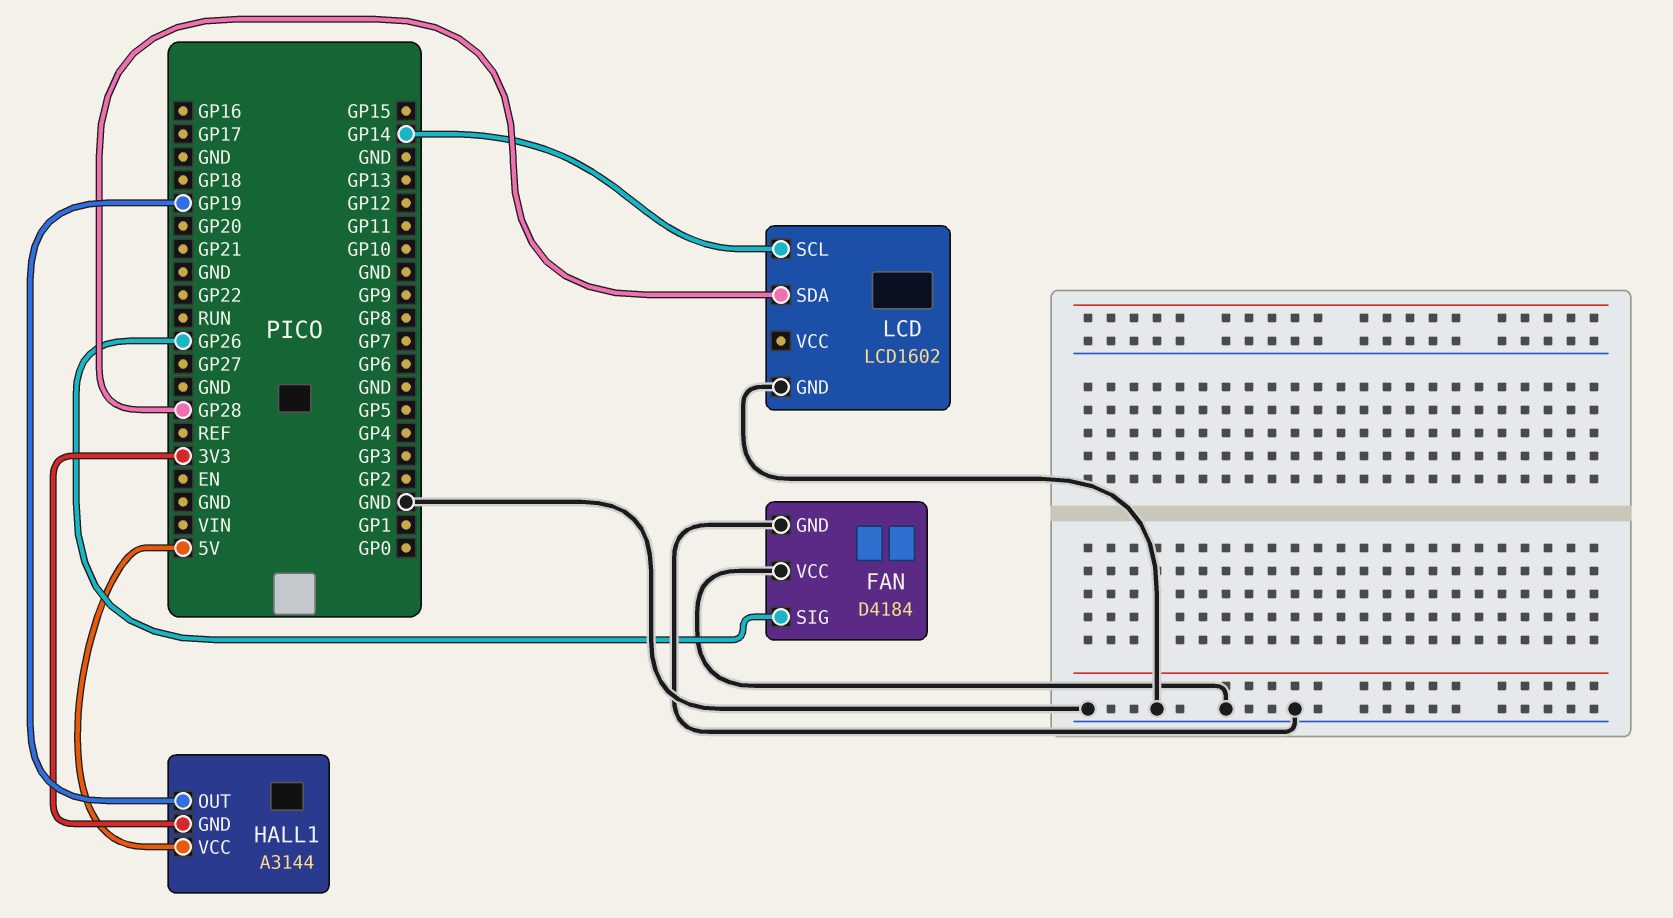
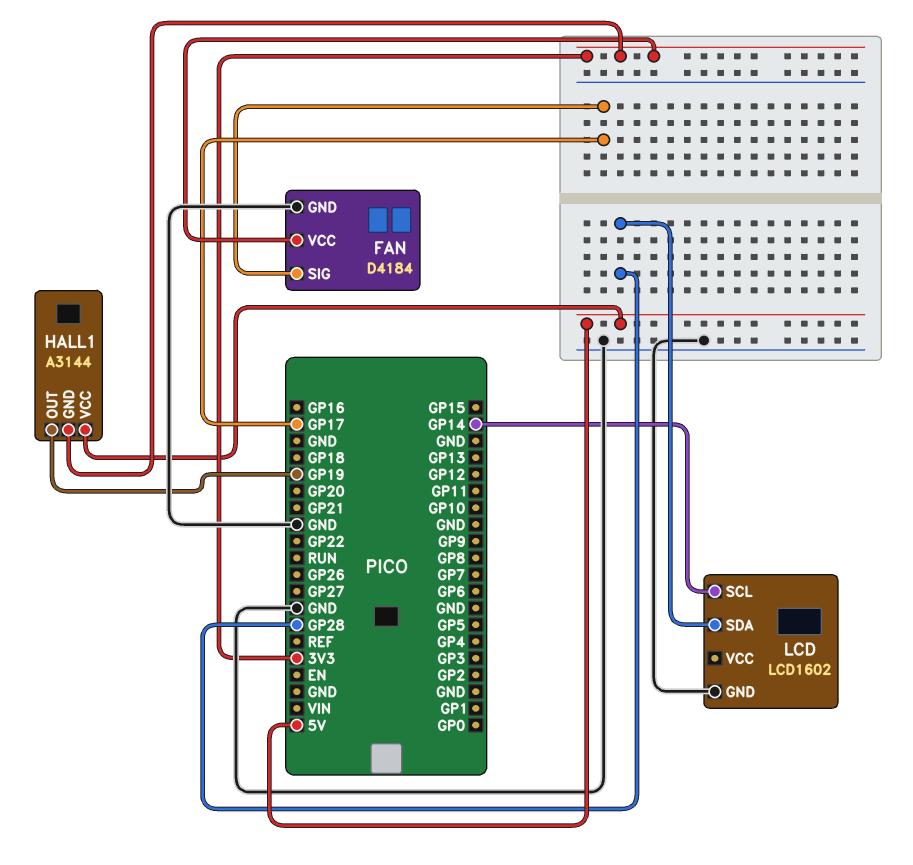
FAN pin SIG: GP26 -> GP17
FAN pin VCC: GND -> 3V3

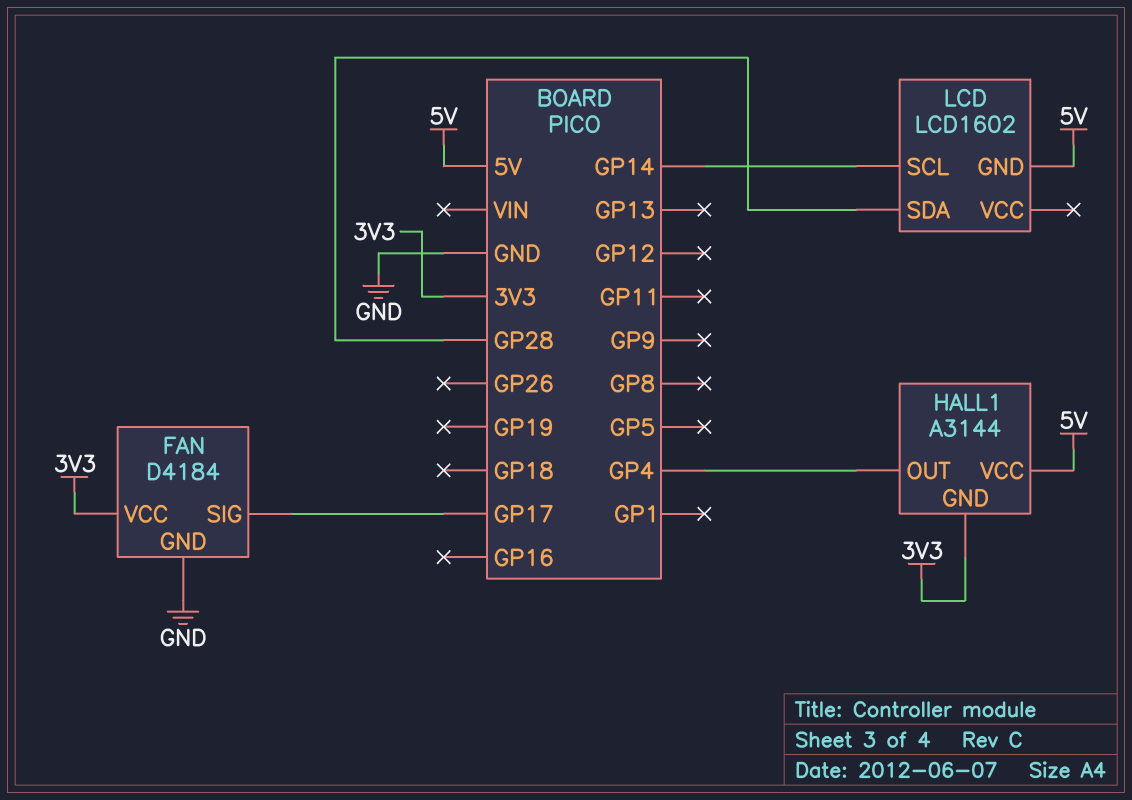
HALL1 pin OUT: GP19 -> GP4
LCD pin GND: GND -> 5V

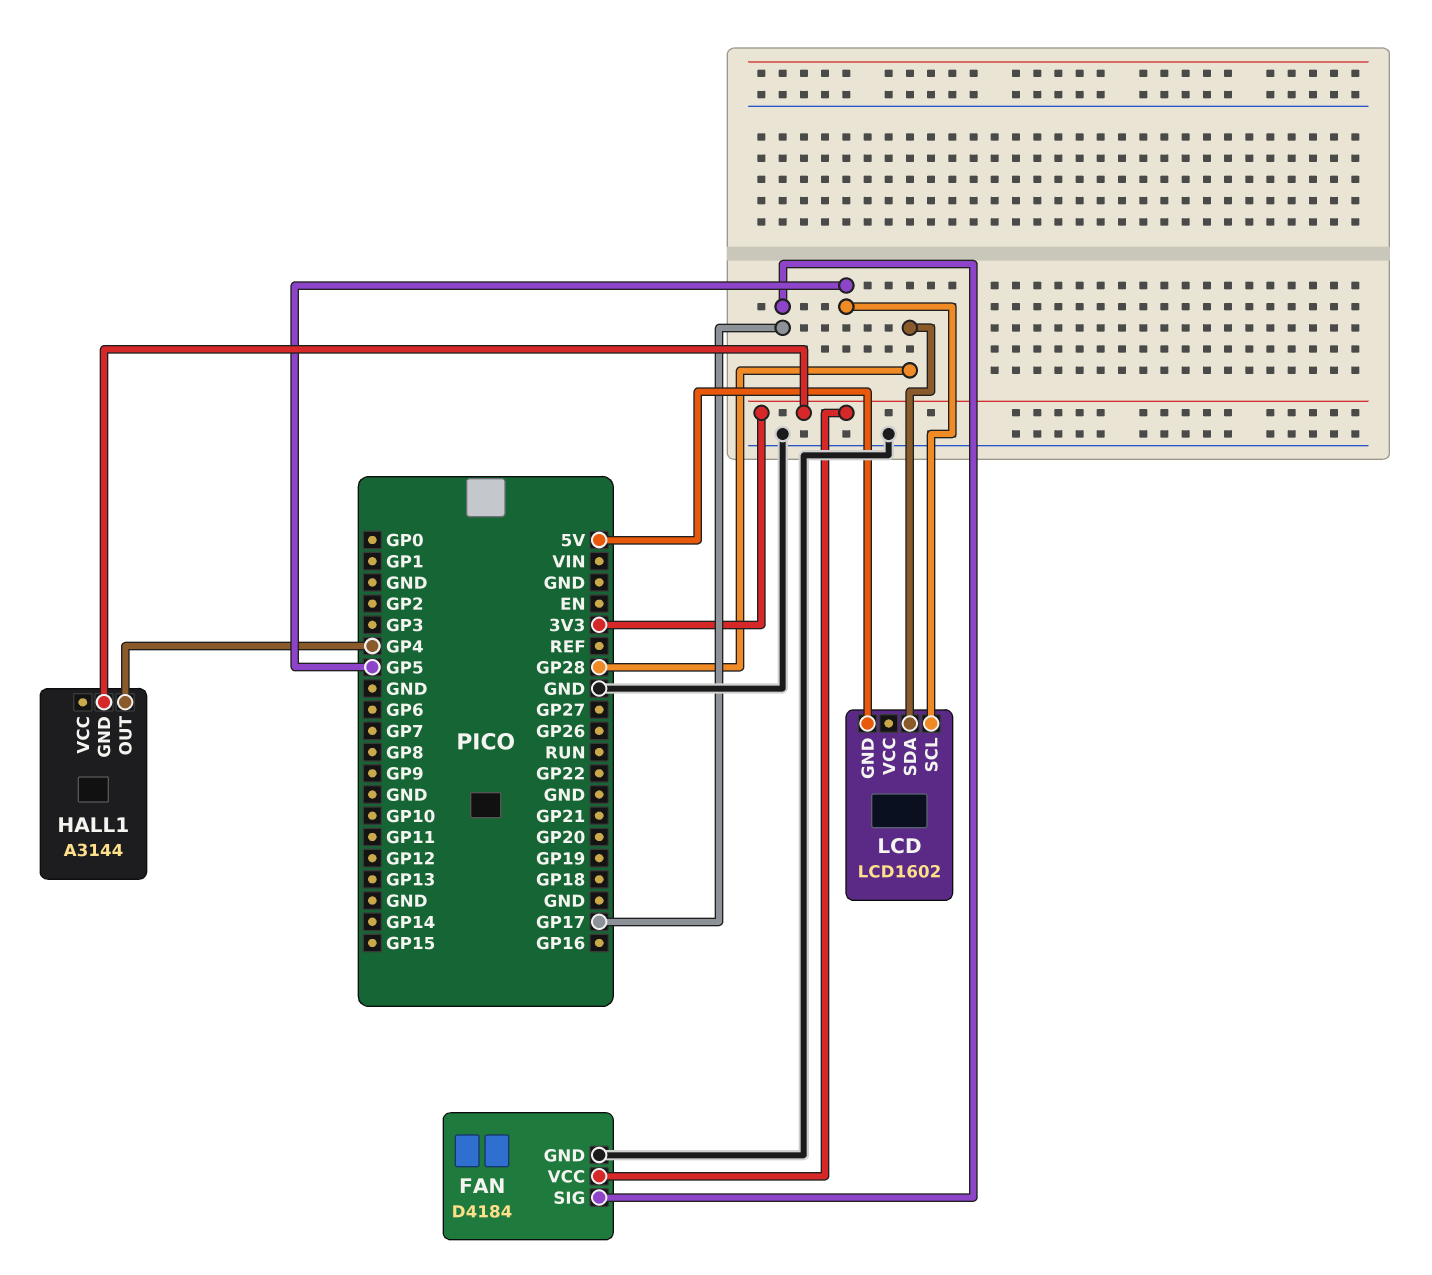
HALL1 pin VCC: 5V -> none
LCD pin SCL: GP14 -> GP5

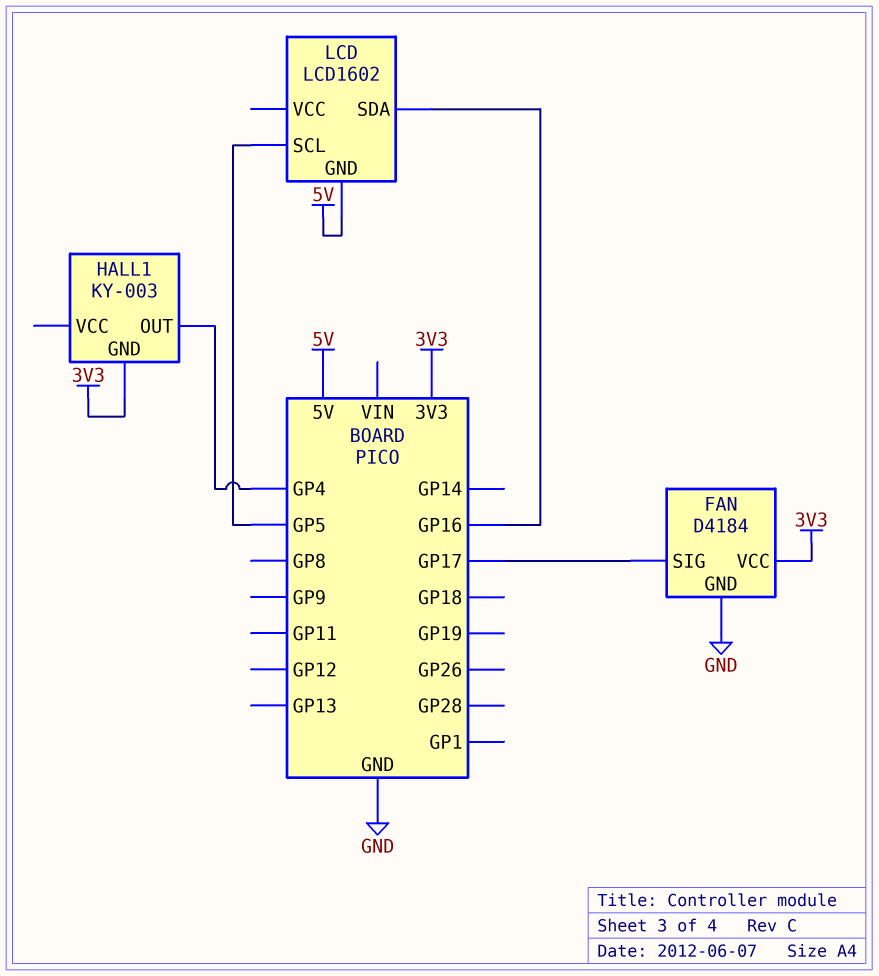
HALL1: A3144 -> KY-003
LCD pin SDA: GP28 -> GP16

